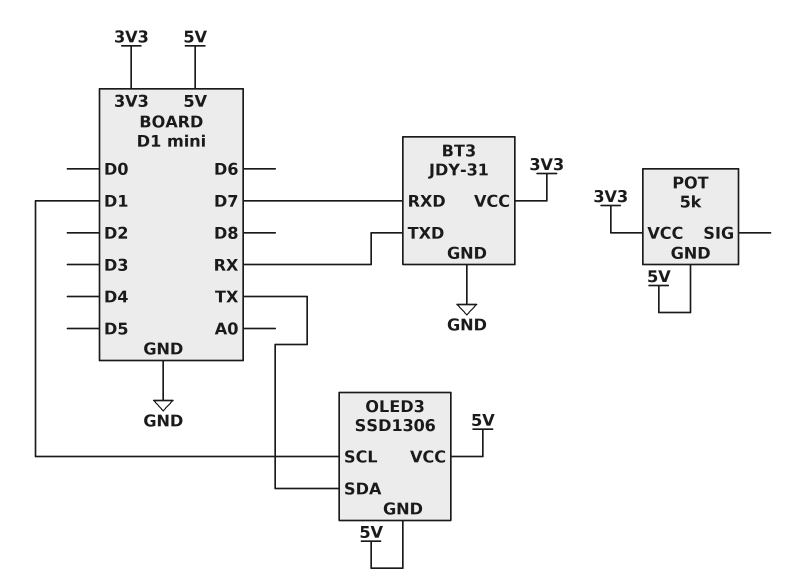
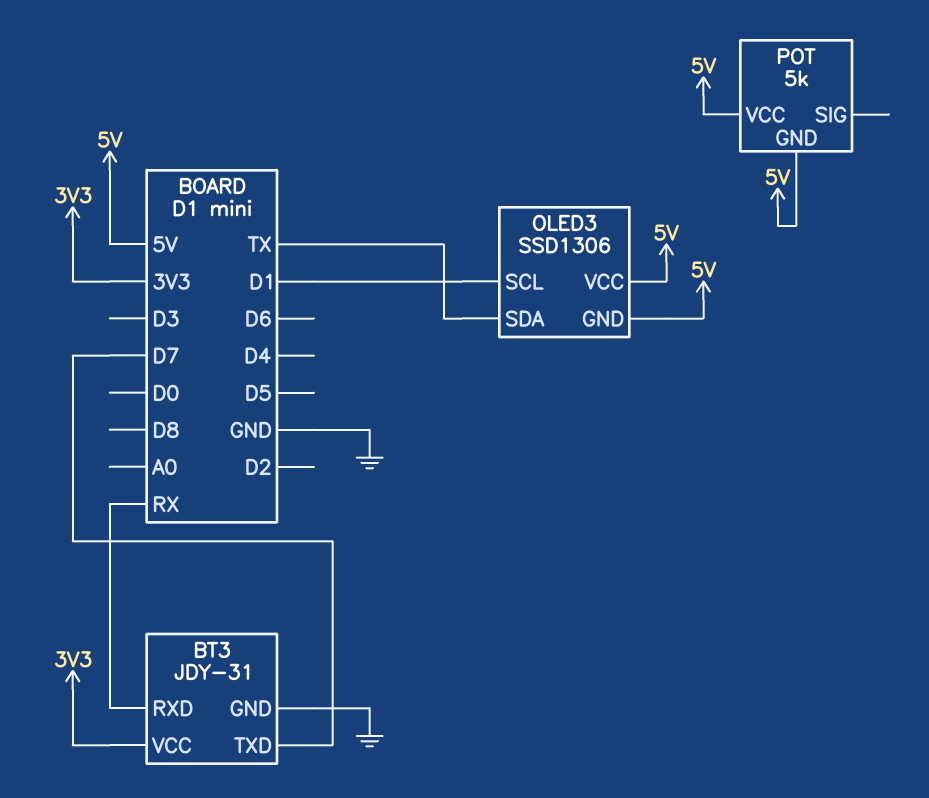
BT3 pin RXD: D7 -> RX
BT3 pin TXD: RX -> D7
POT pin VCC: 3V3 -> 5V

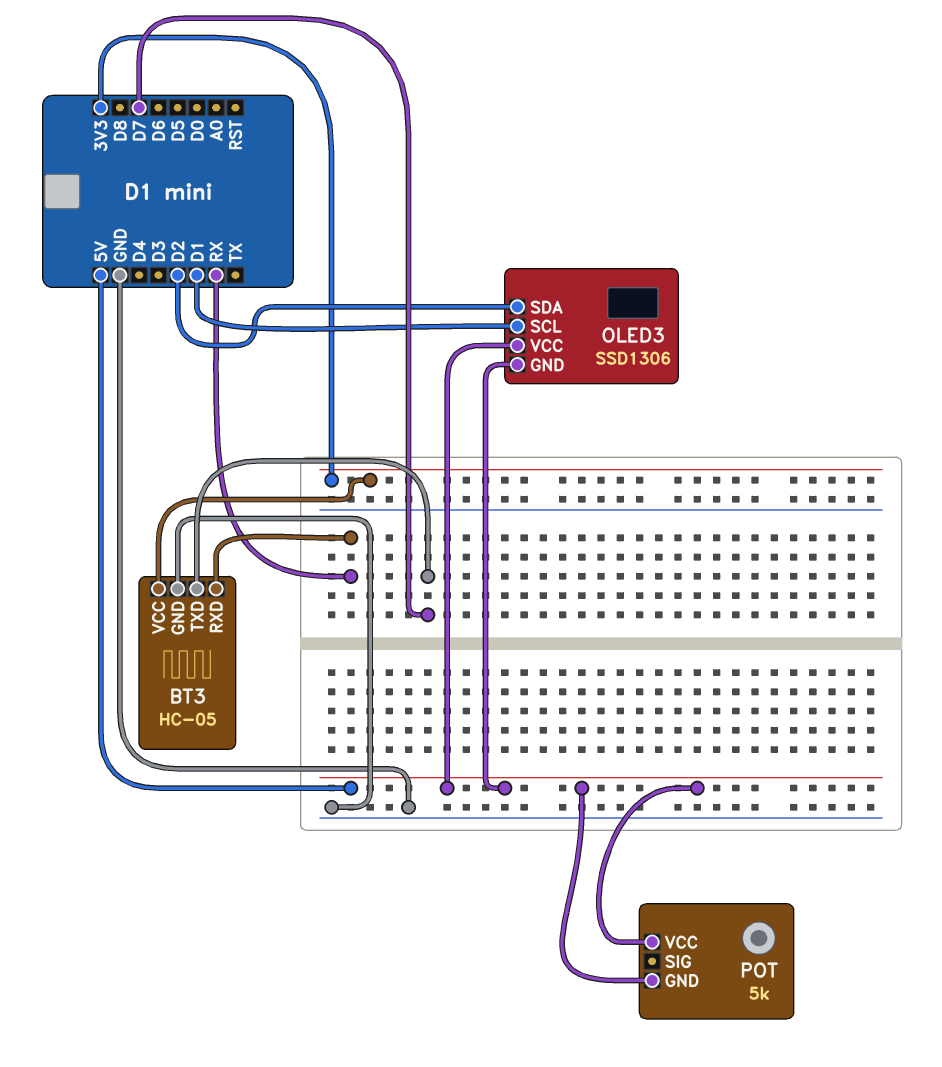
BT3: JDY-31 -> HC-05
OLED3 pin SDA: TX -> D2

